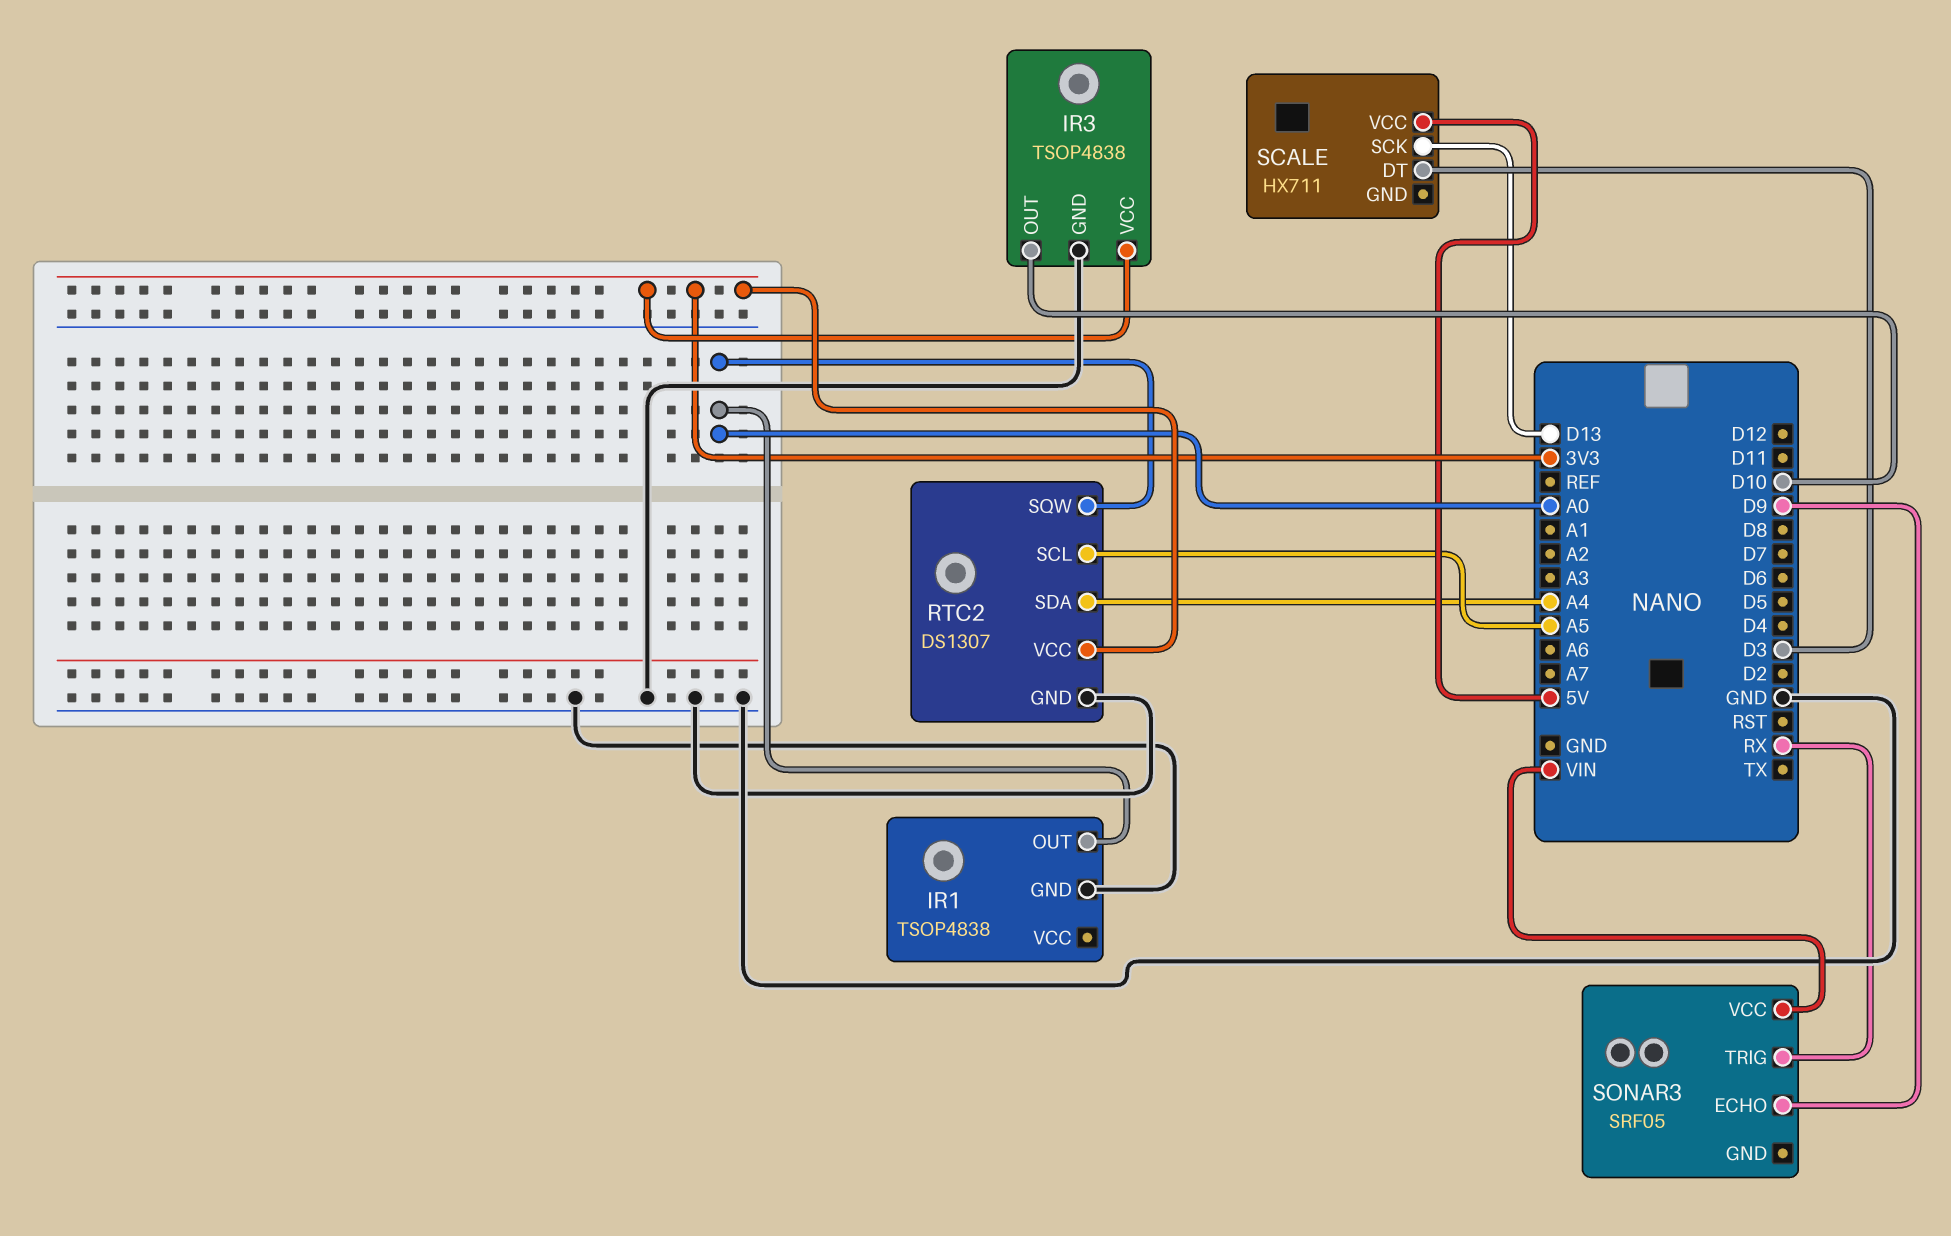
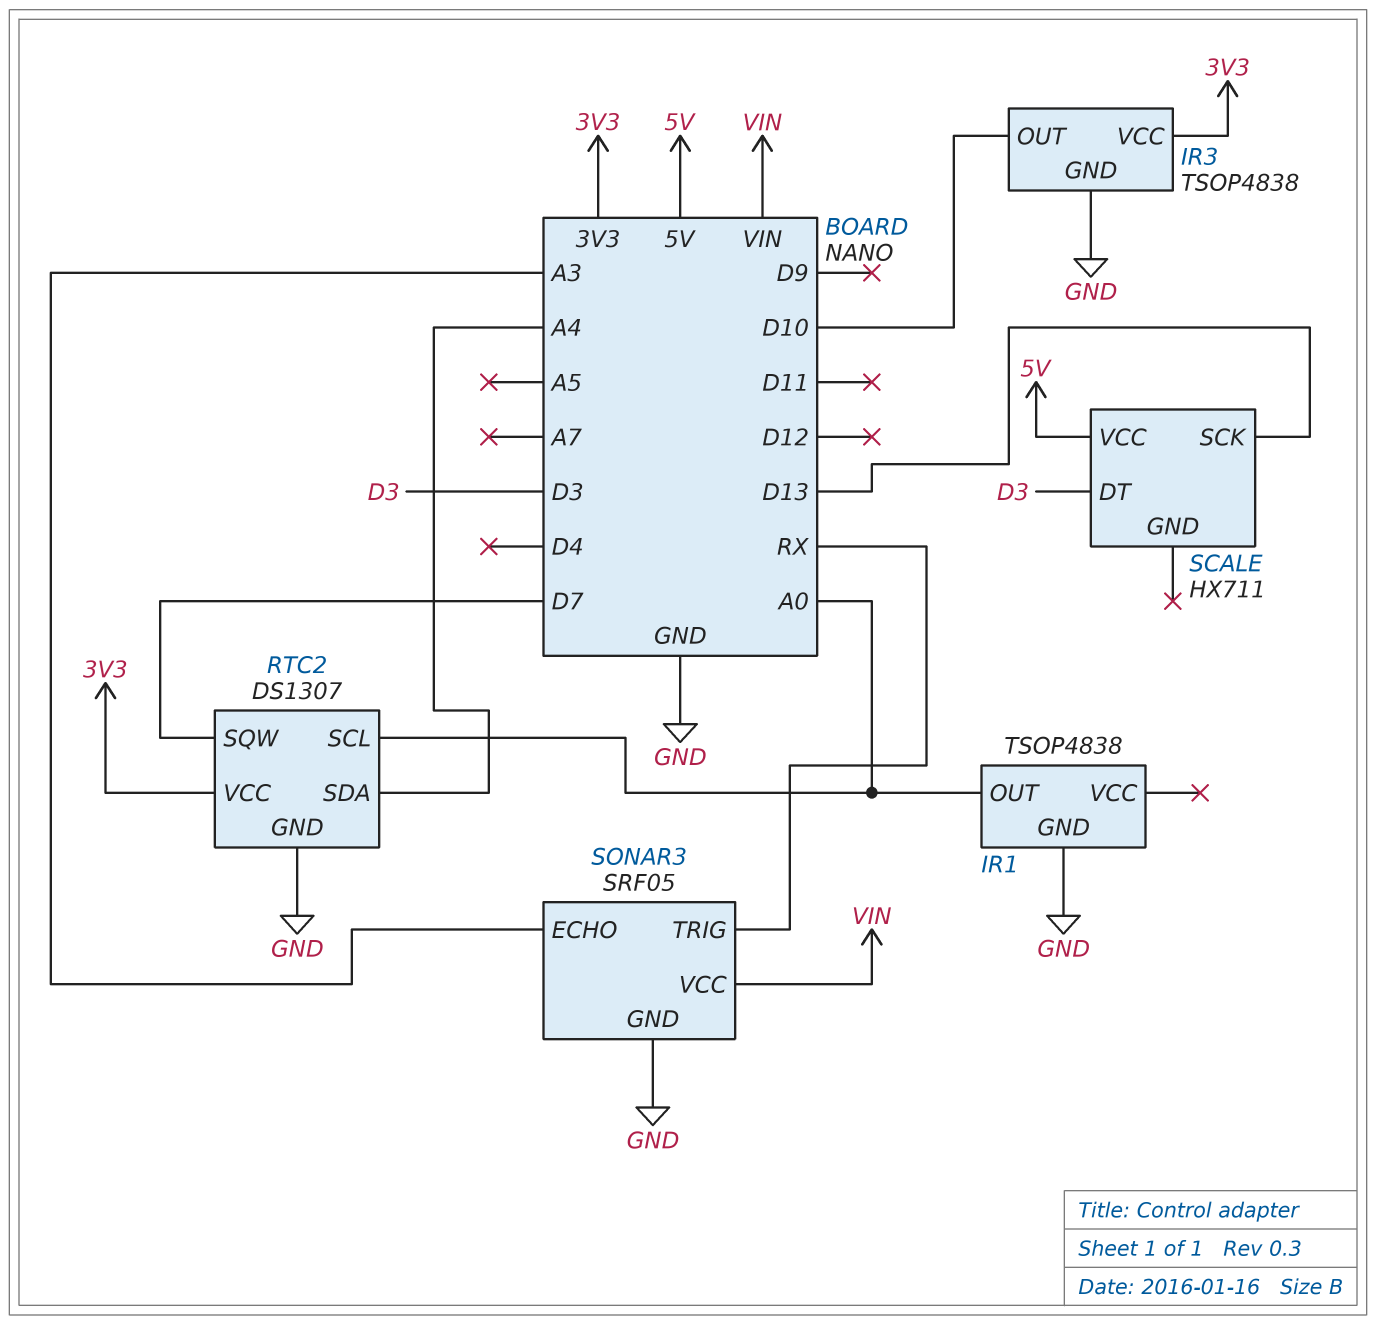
RTC2 pin SCL: A5 -> A0
RTC2 pin SQW: A0 -> D7
SONAR3 pin ECHO: D9 -> A3
SONAR3 pin GND: none -> GND

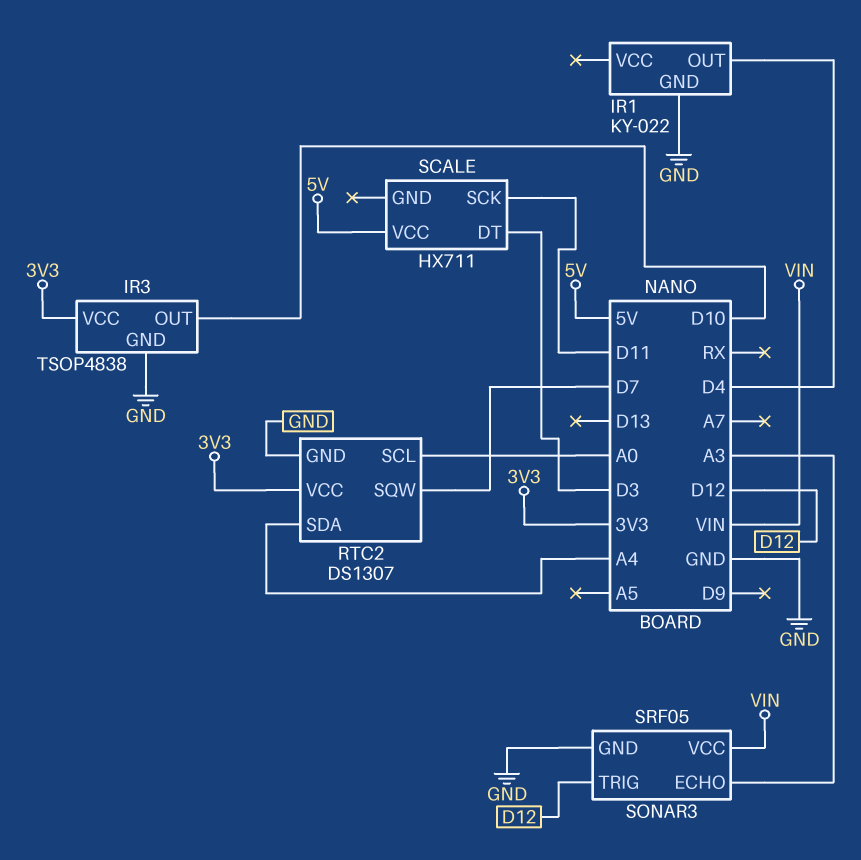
IR1: TSOP4838 -> KY-022
IR1 pin OUT: A0 -> D4
SCALE pin SCK: D13 -> D11
SONAR3 pin TRIG: RX -> D12

